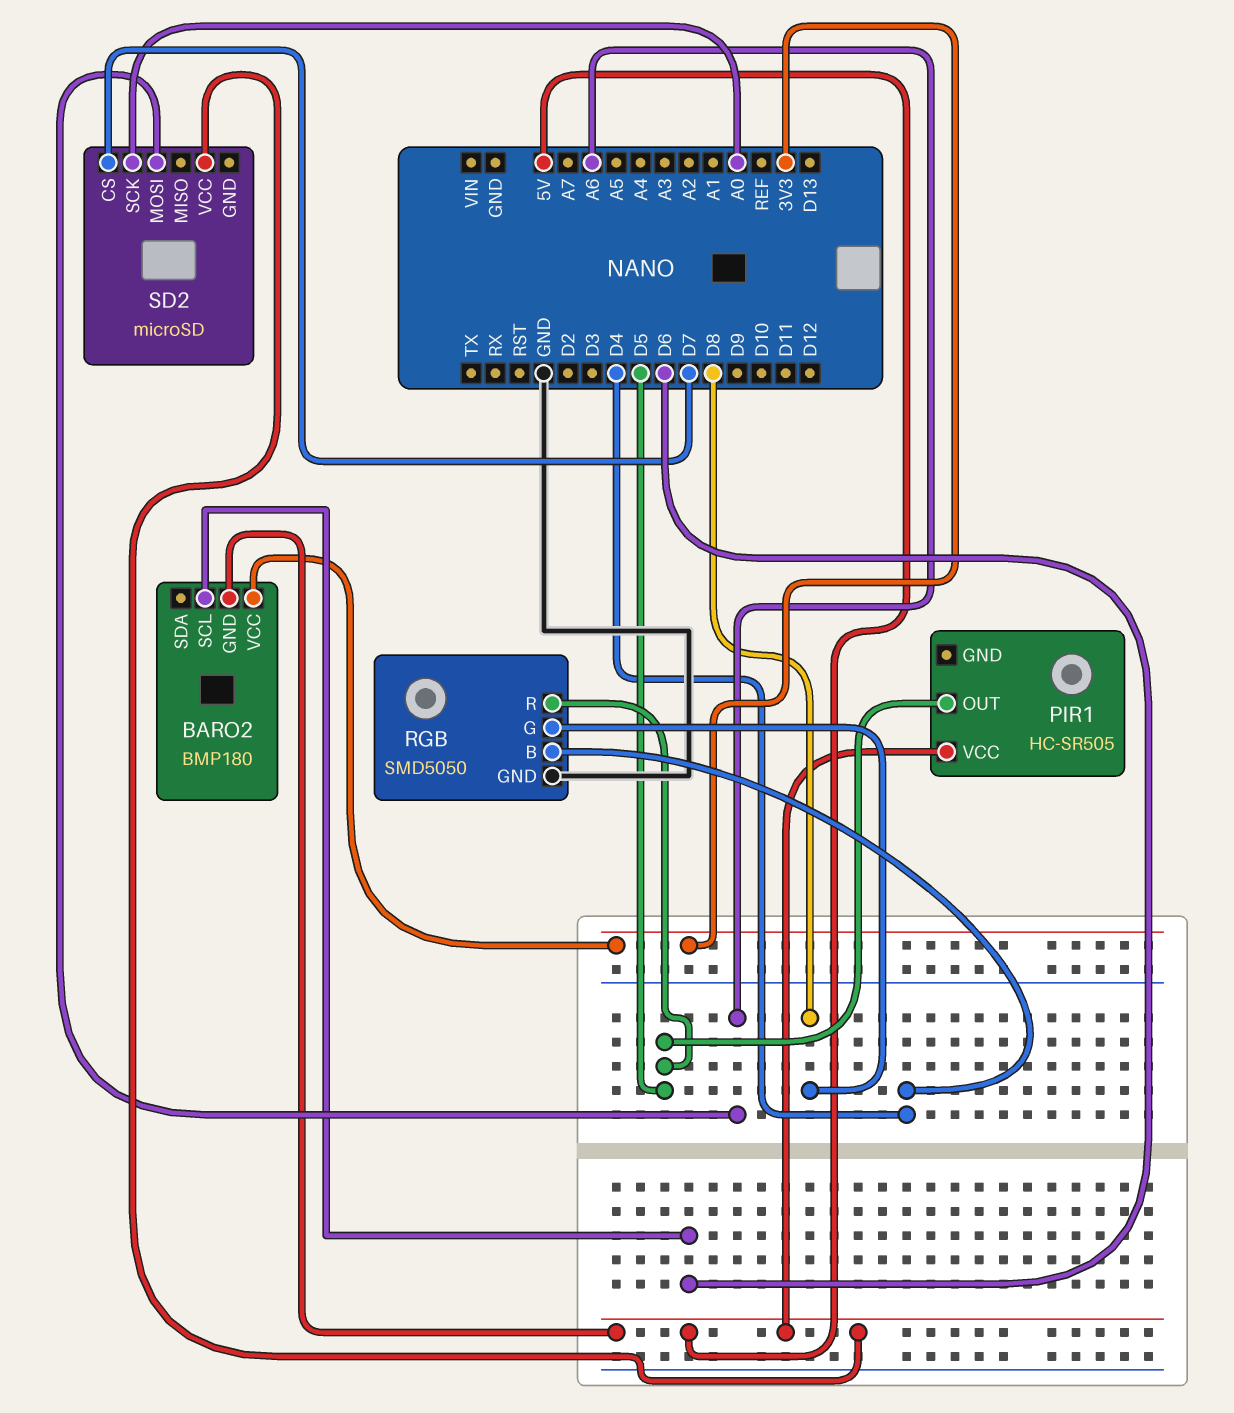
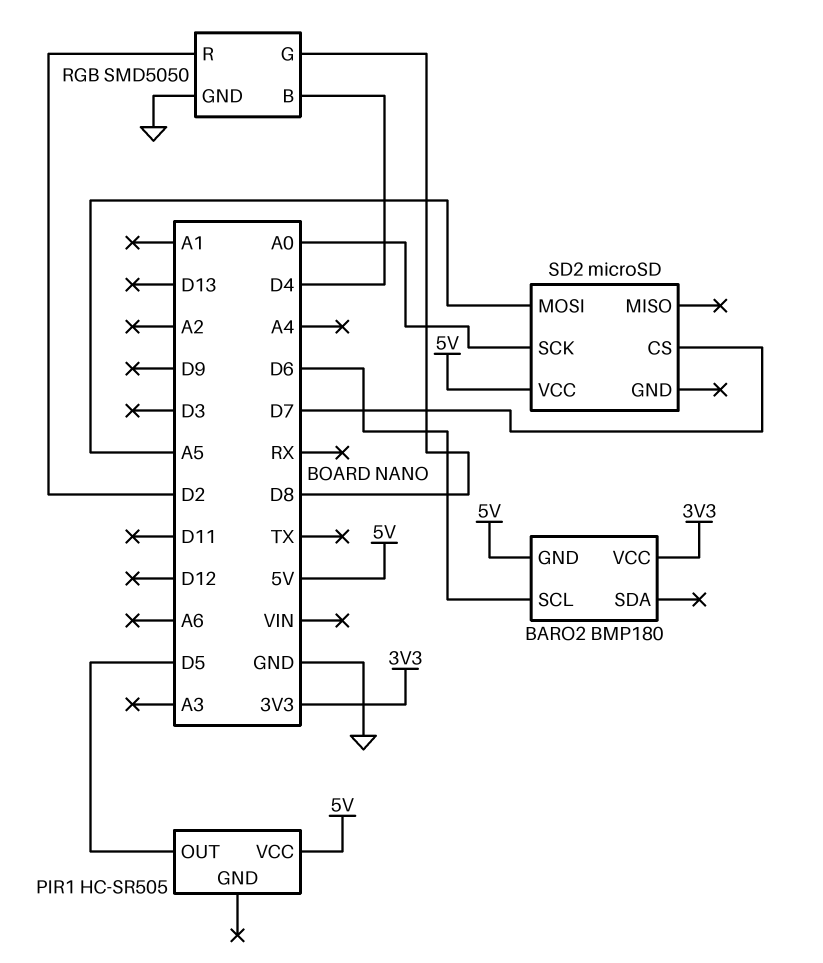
RGB pin R: D5 -> D2
SD2 pin MOSI: A6 -> A5

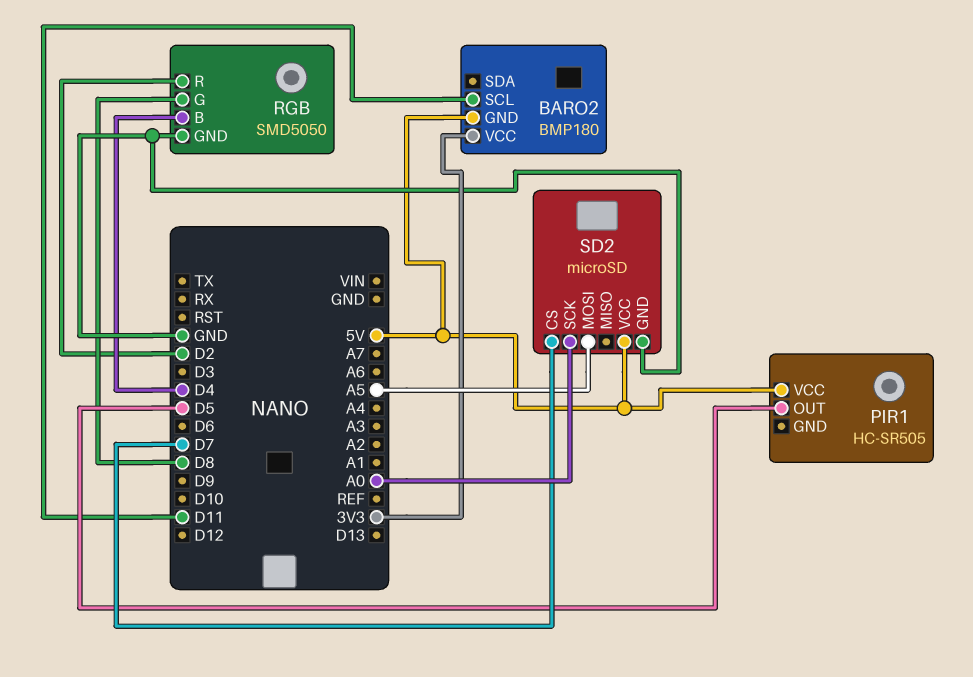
BARO2 pin SCL: D6 -> D11
SD2 pin GND: none -> GND

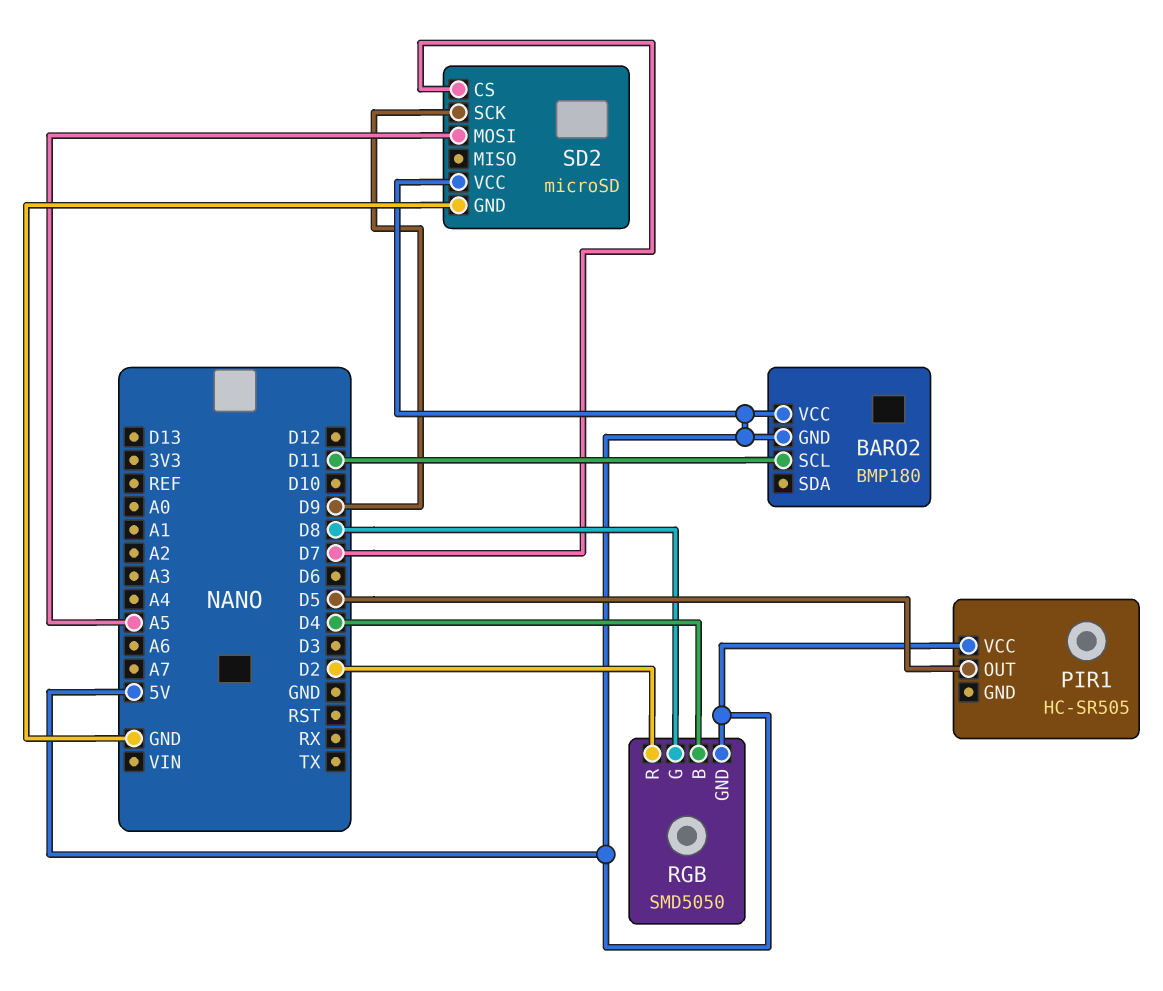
BARO2 pin VCC: 3V3 -> 5V
RGB pin GND: GND -> 5V
SD2 pin SCK: A0 -> D9

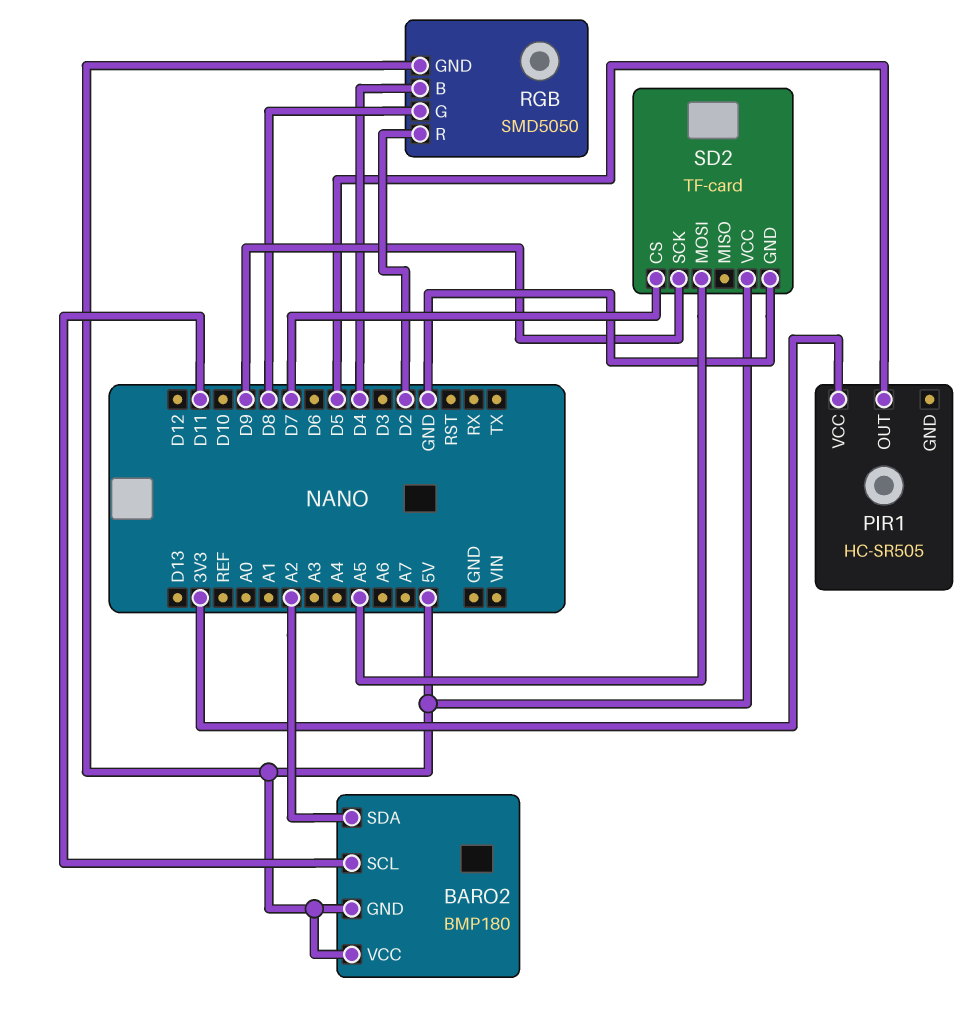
BARO2 pin SDA: none -> A2
PIR1 pin VCC: 5V -> 3V3
SD2: microSD -> TF-card

